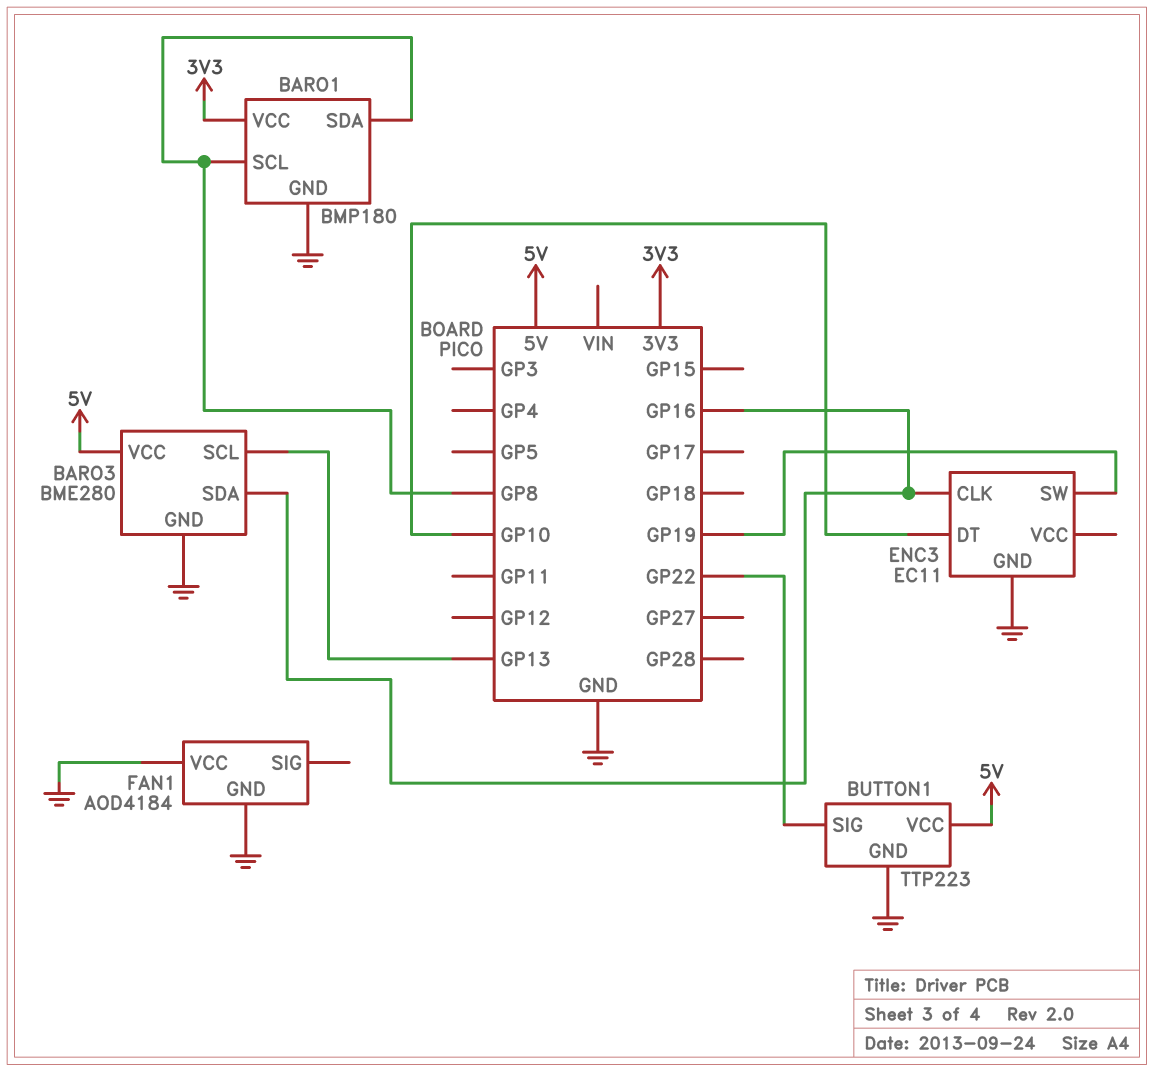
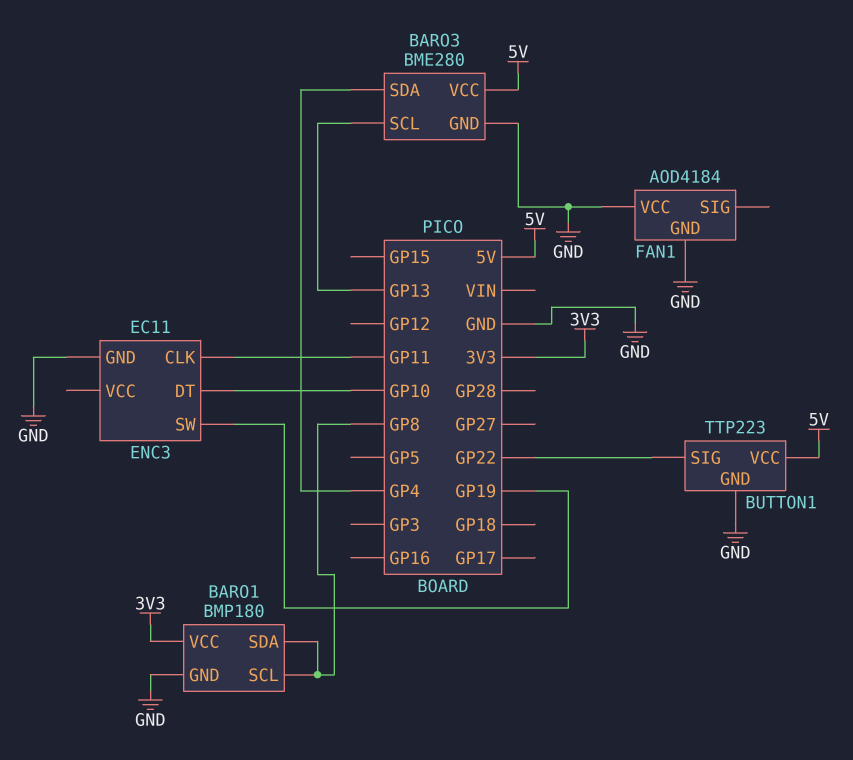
BARO3 pin SDA: GP16 -> GP4
ENC3 pin CLK: GP16 -> GP11

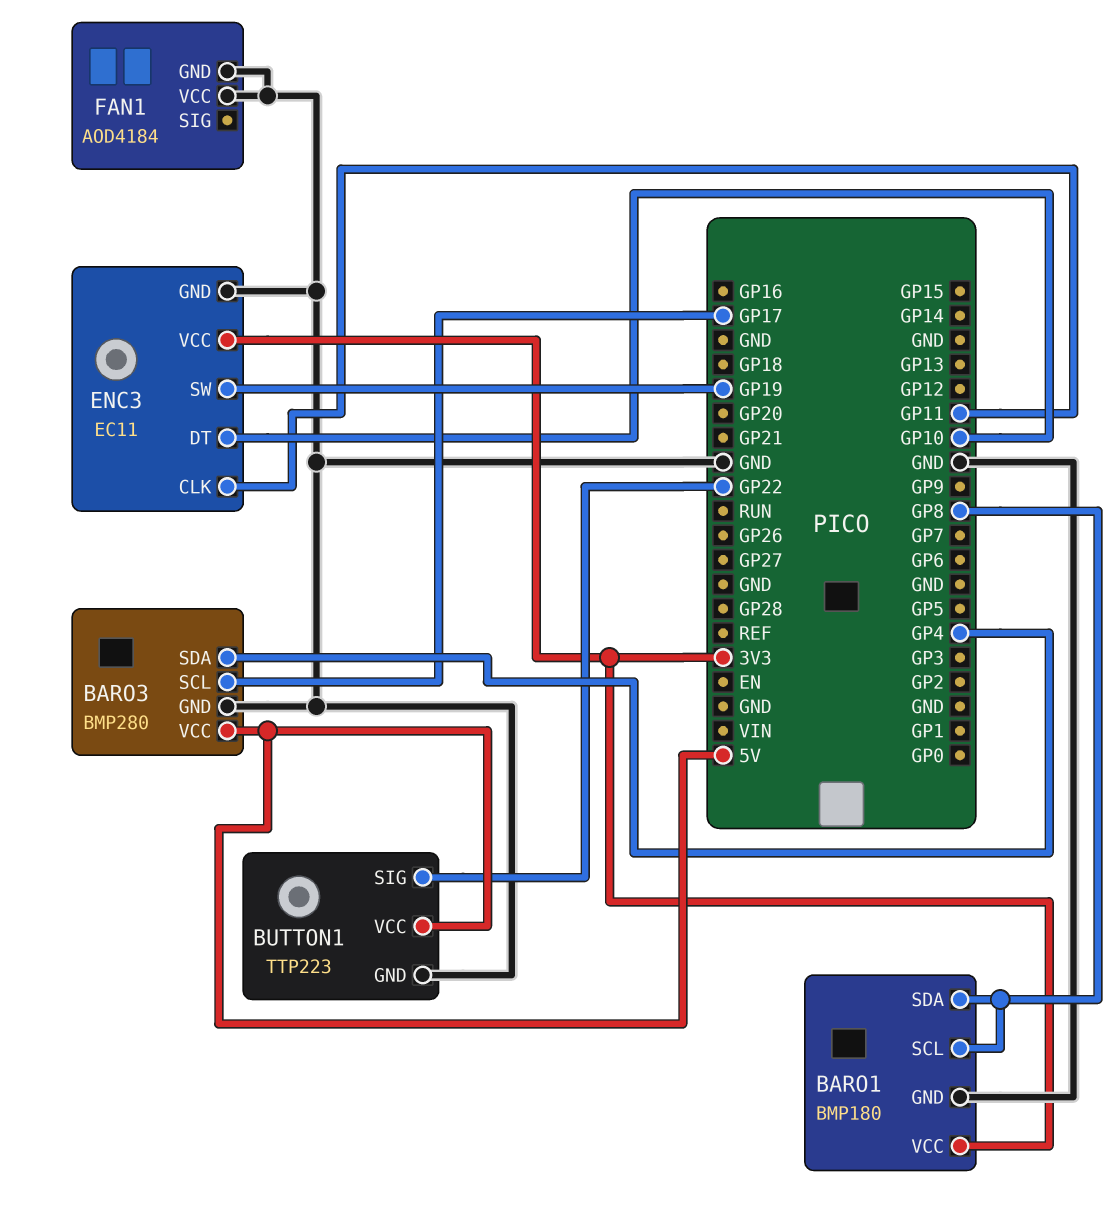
BARO3: BME280 -> BMP280
BARO3 pin SCL: GP13 -> GP17
ENC3 pin VCC: none -> 3V3

